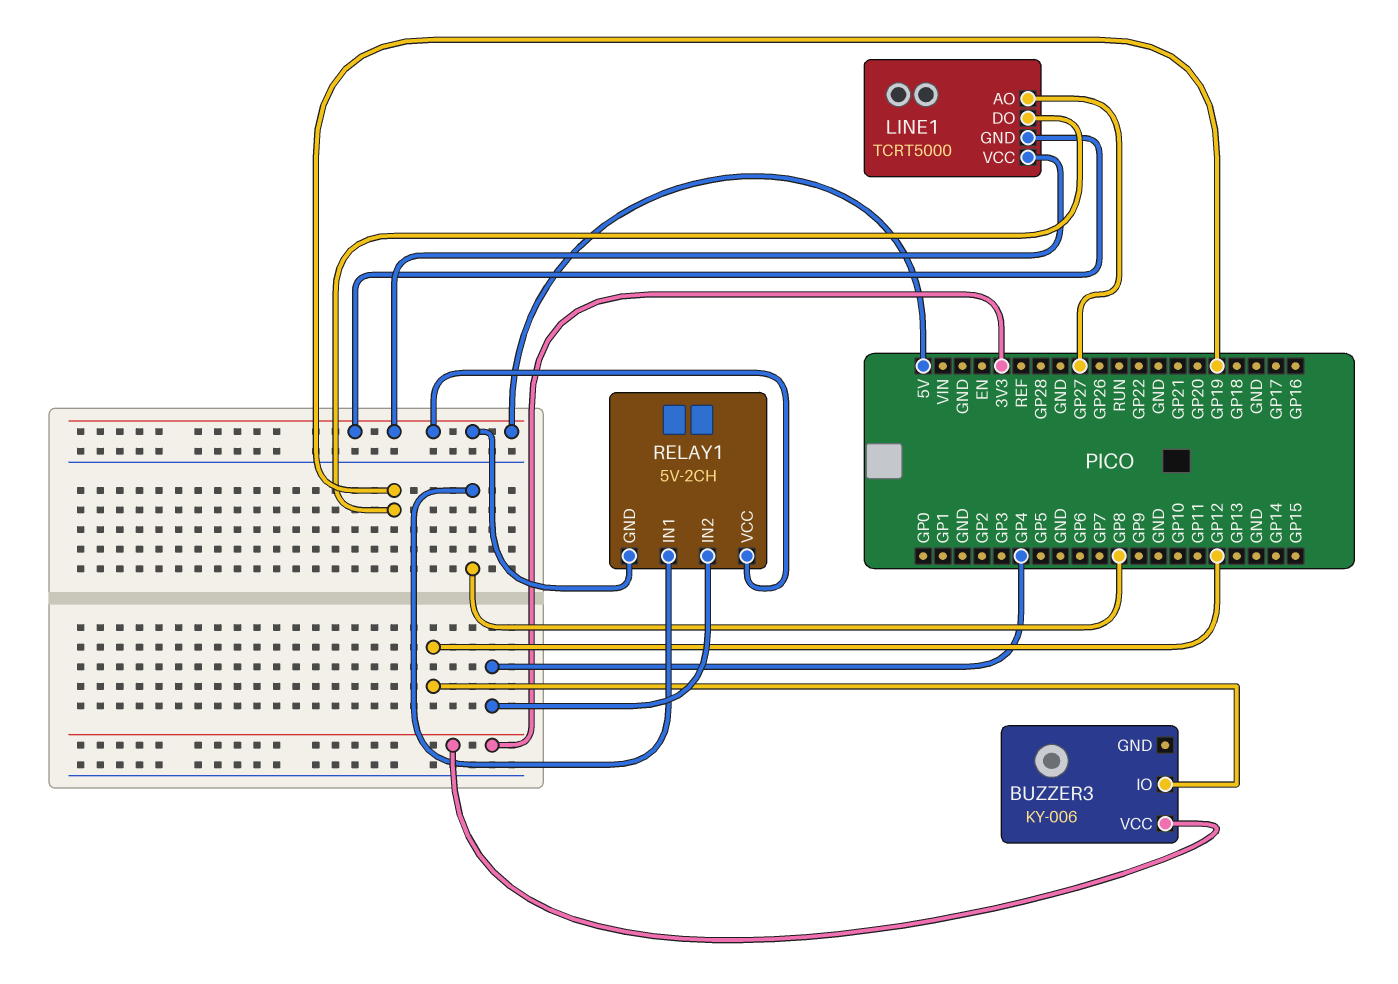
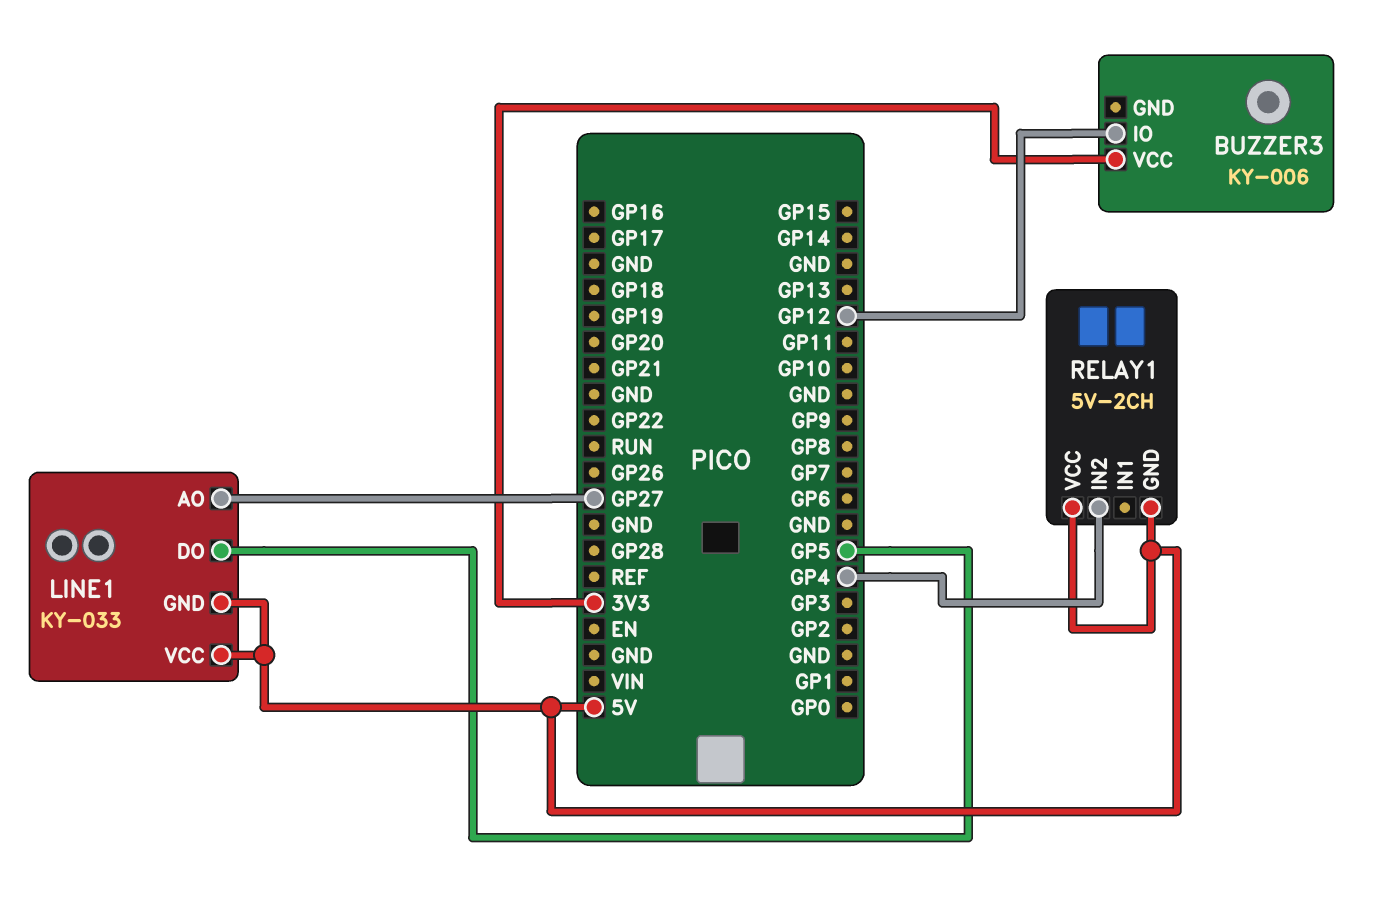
LINE1: TCRT5000 -> KY-033
LINE1 pin DO: GP19 -> GP5
RELAY1 pin IN1: GP8 -> none

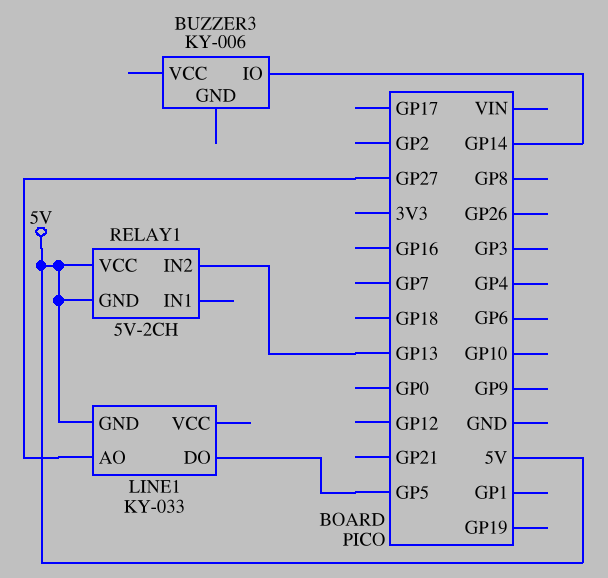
BUZZER3 pin IO: GP12 -> GP14
BUZZER3 pin VCC: 3V3 -> none
LINE1 pin VCC: 5V -> none
RELAY1 pin IN2: GP4 -> GP13

